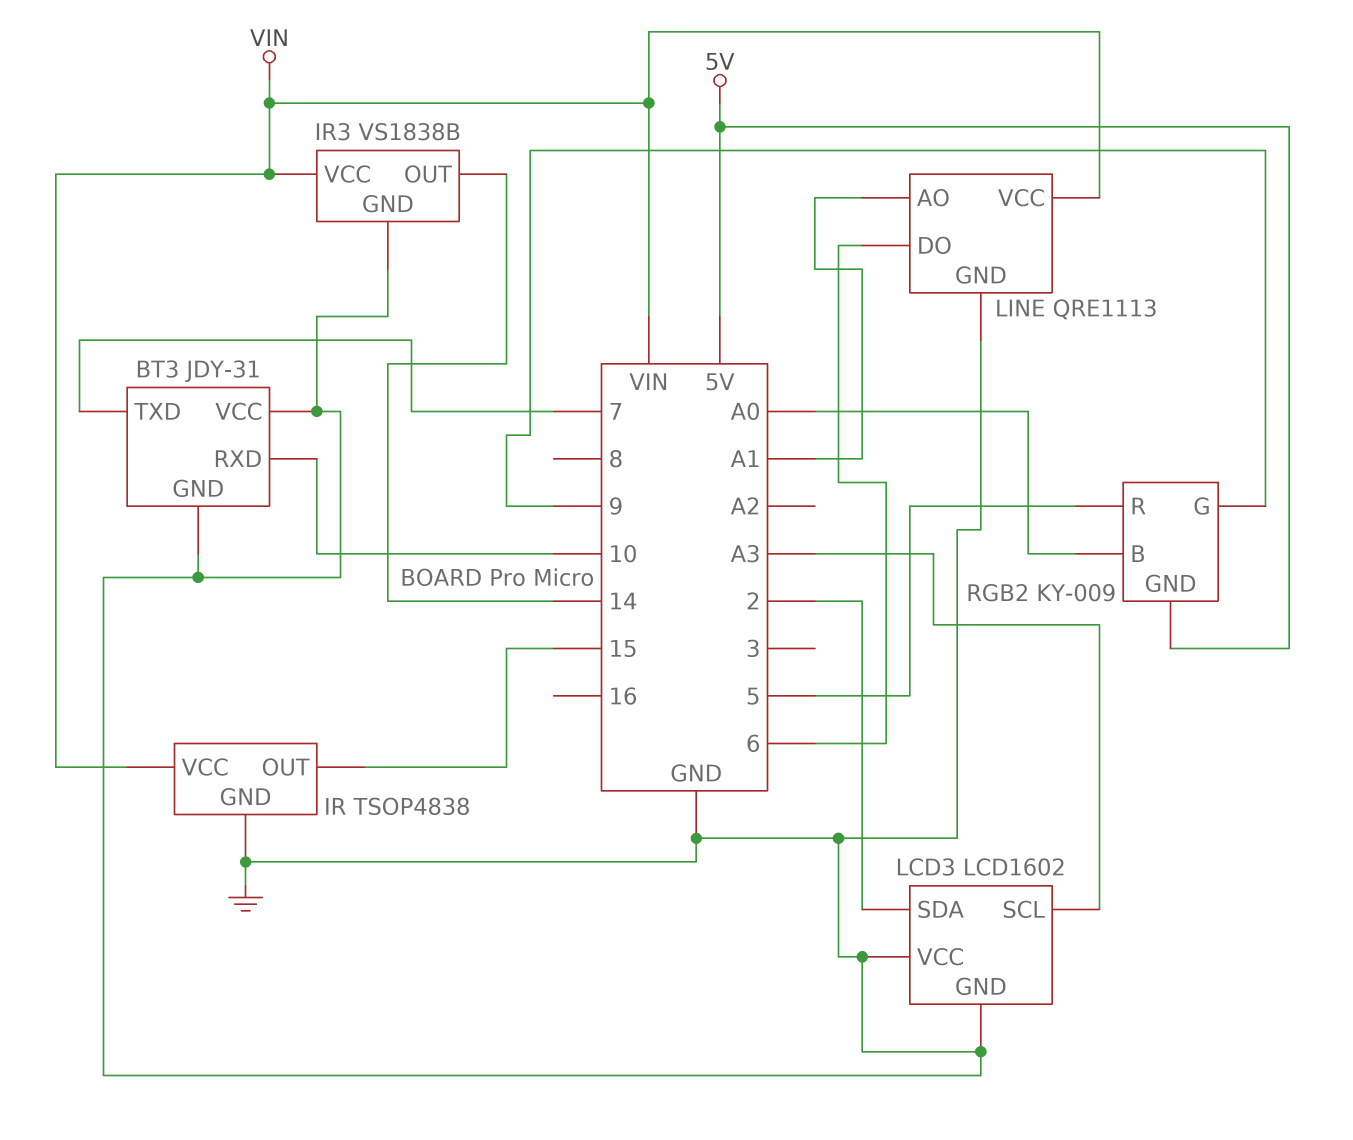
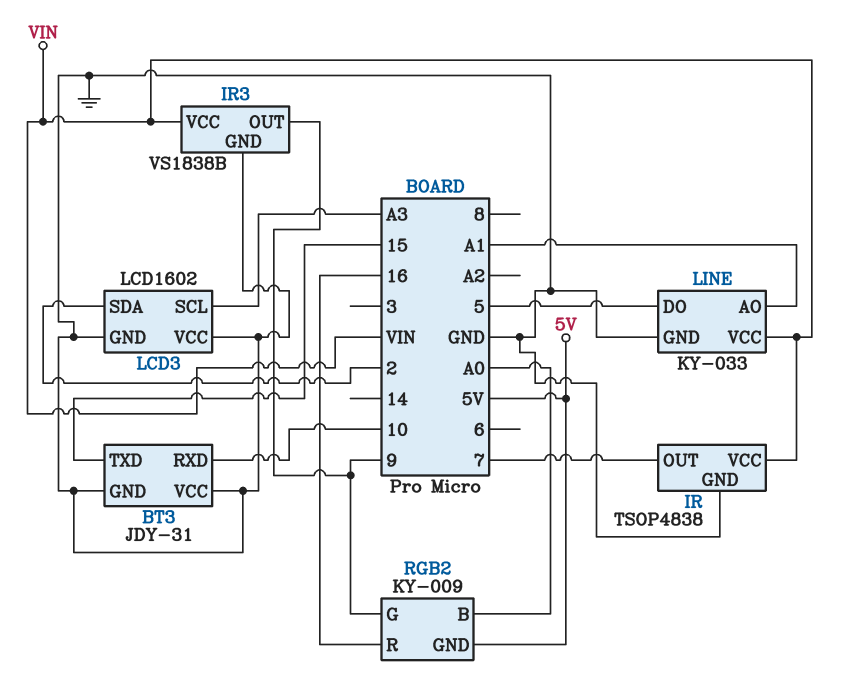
BT3 pin TXD: 7 -> 15
IR pin OUT: 15 -> 7
IR3 pin OUT: 14 -> 9
LINE: QRE1113 -> KY-033
LINE pin DO: 6 -> 5
RGB2 pin R: 5 -> 16

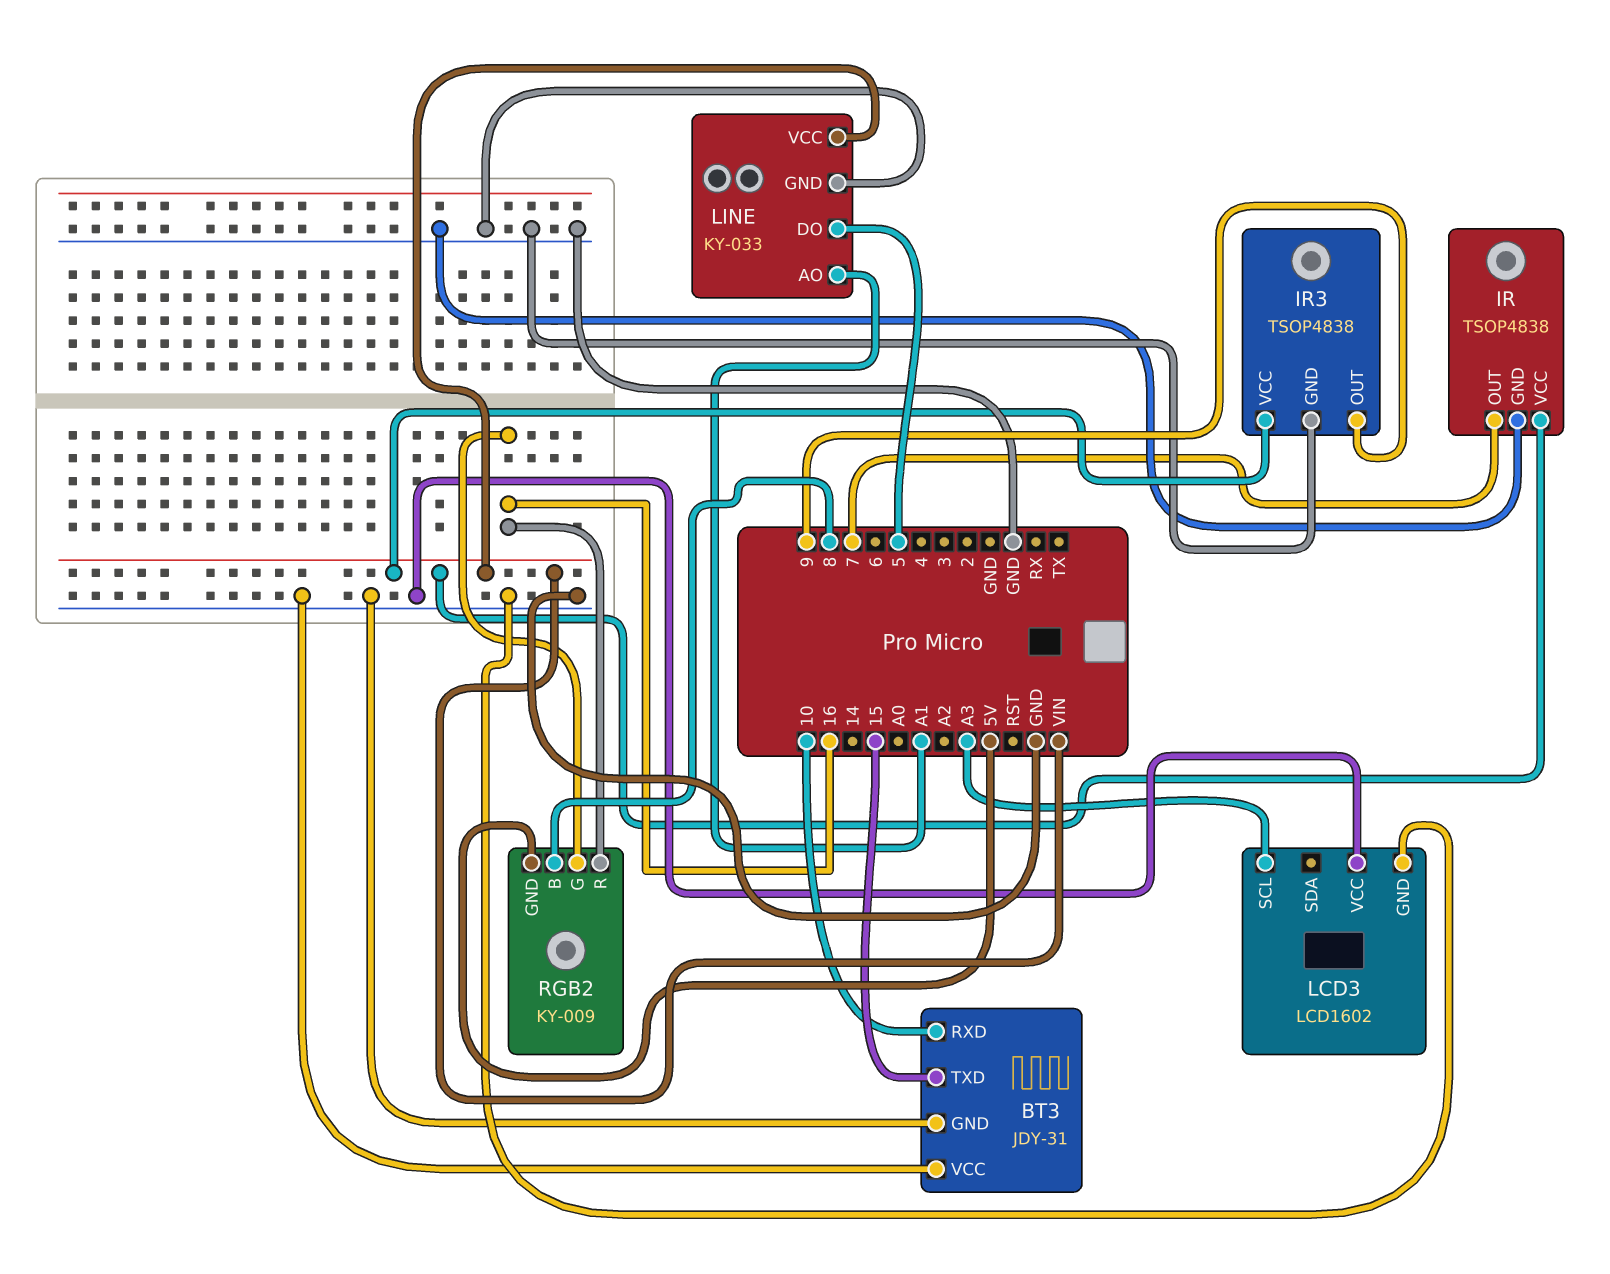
IR3: VS1838B -> TSOP4838
LCD3 pin SDA: 2 -> none
RGB2 pin B: A0 -> 8
RGB2 pin G: 9 -> 16

